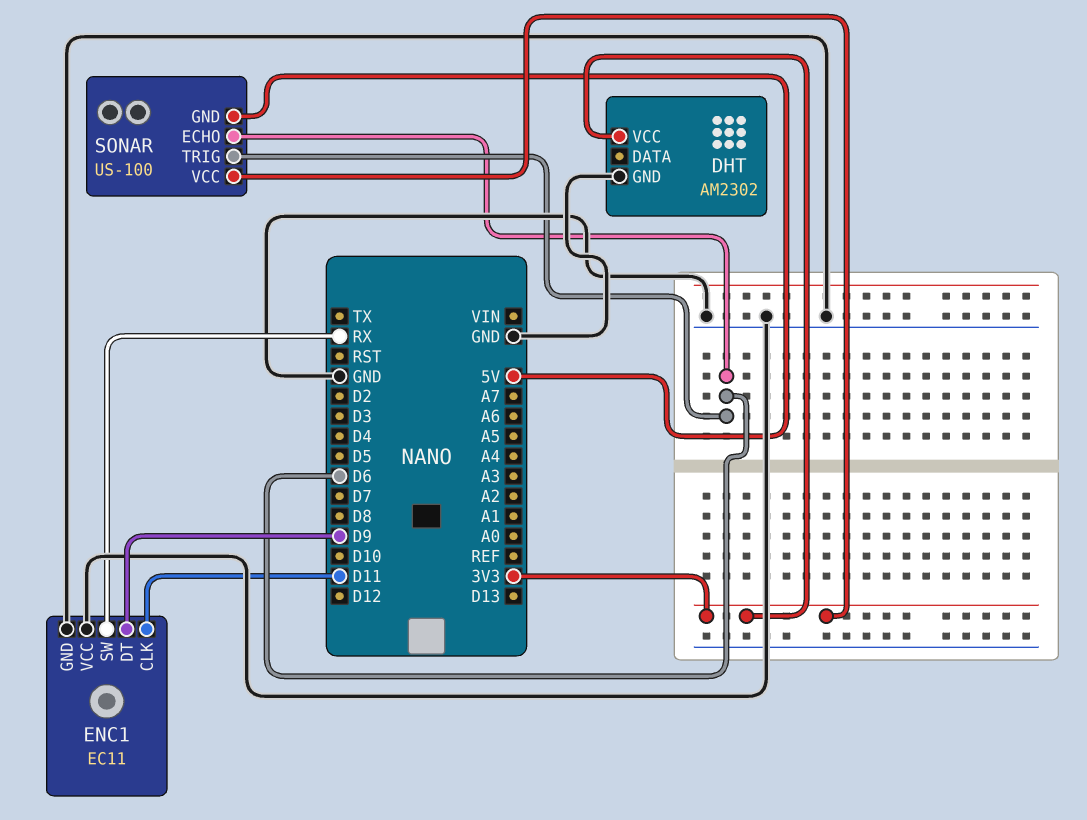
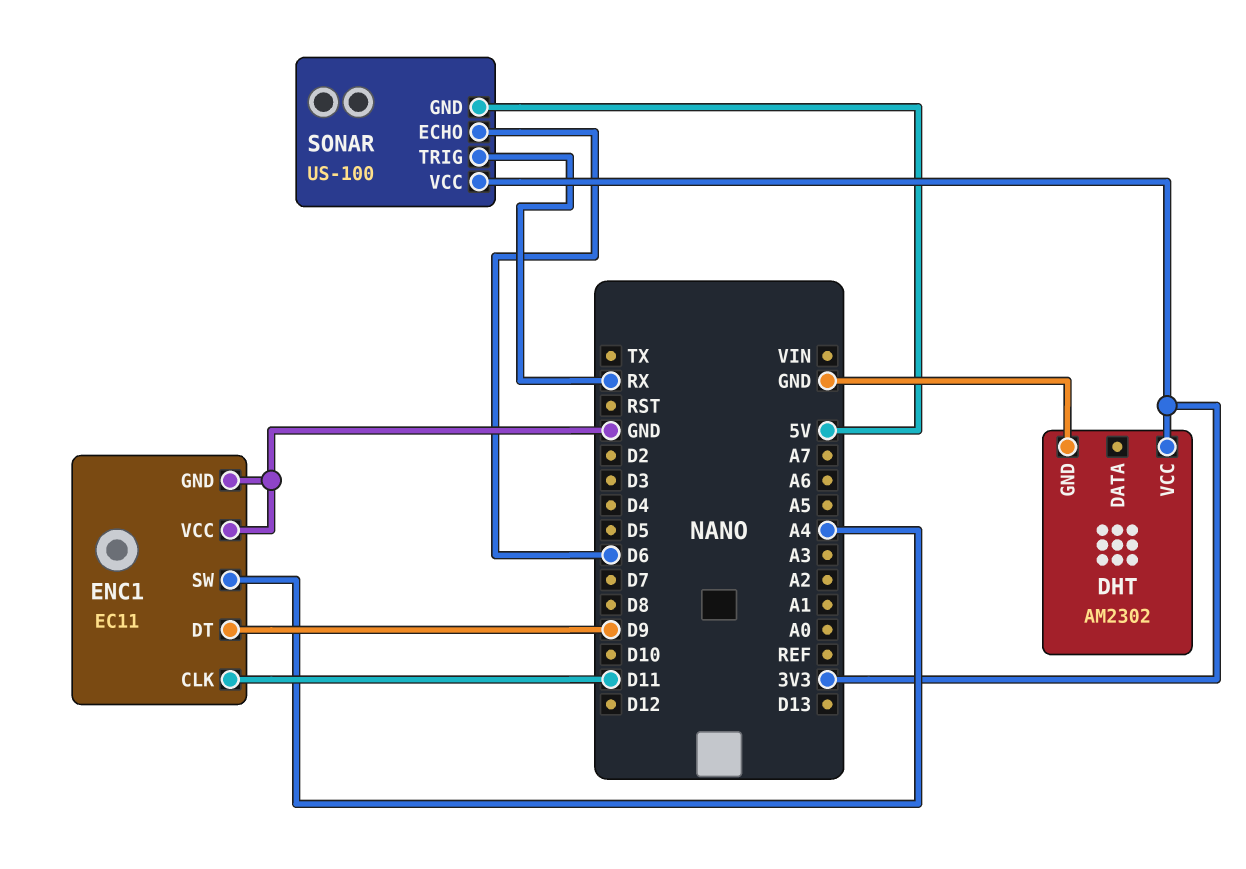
ENC1 pin SW: RX -> A4
SONAR pin TRIG: D6 -> RX

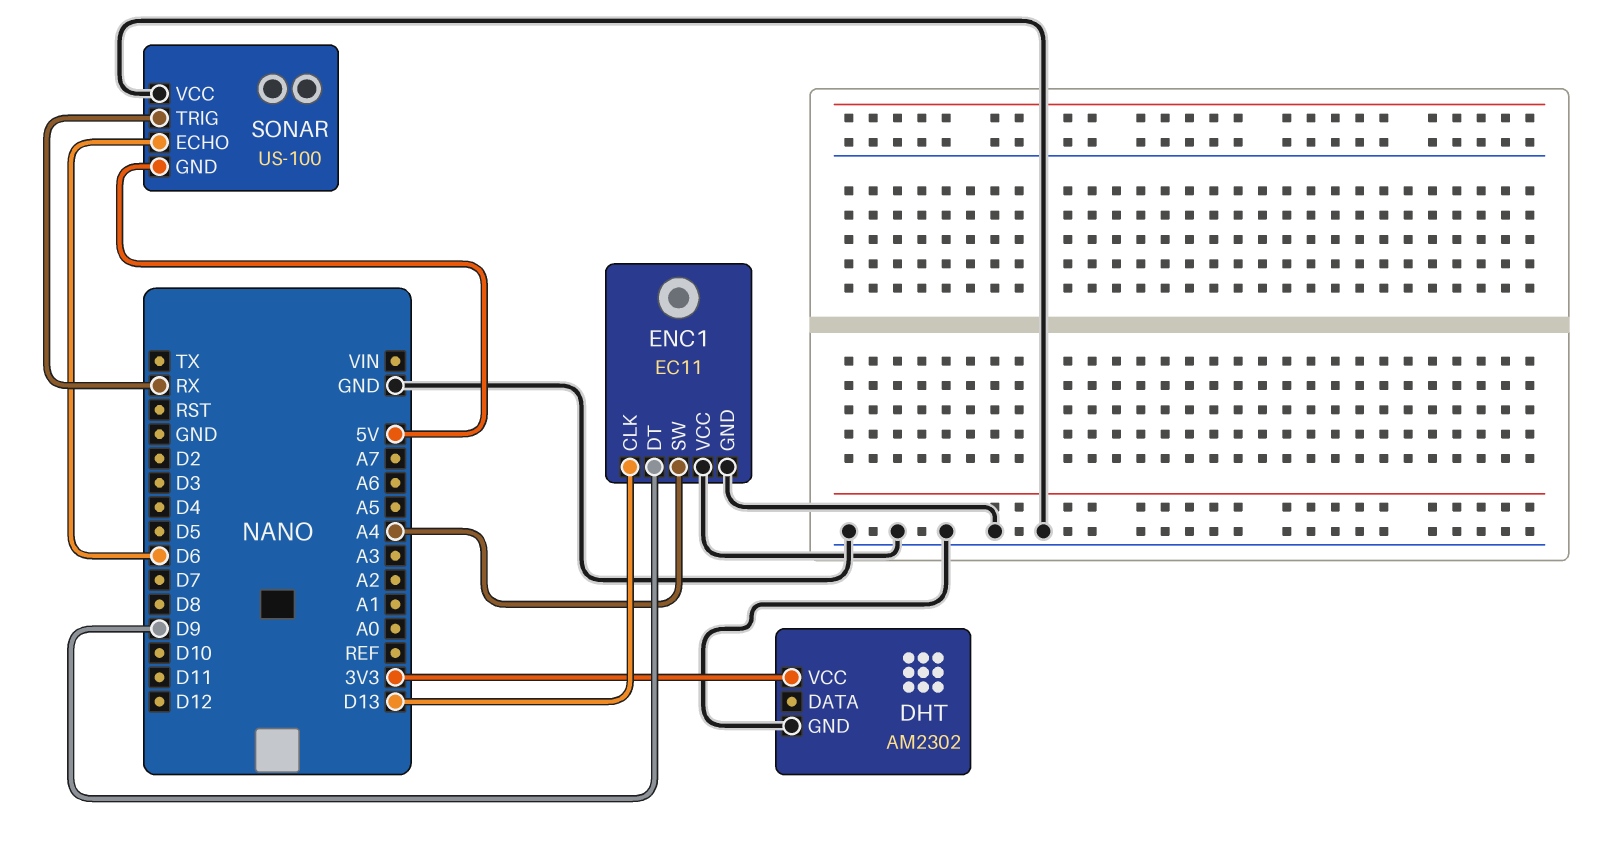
ENC1 pin CLK: D11 -> D13
SONAR pin VCC: 3V3 -> GND

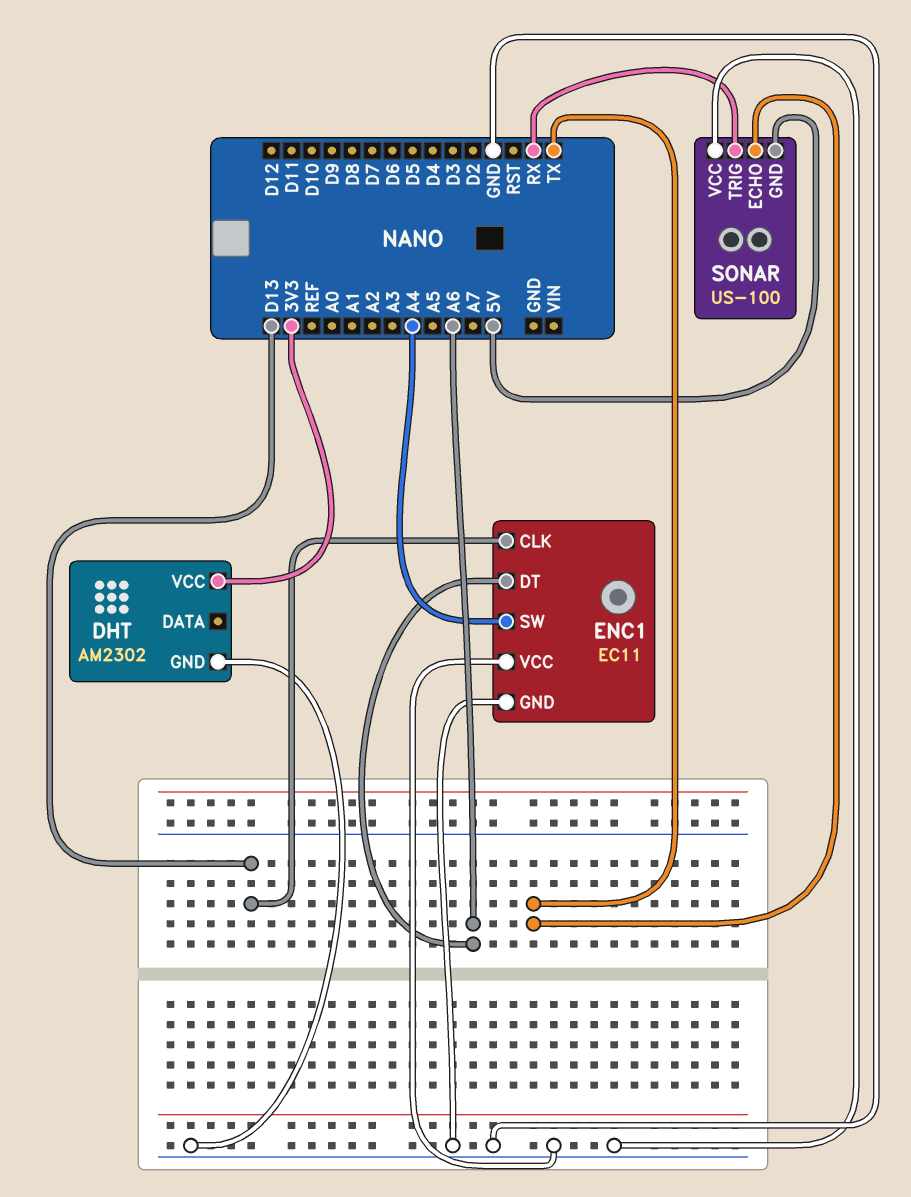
ENC1 pin DT: D9 -> A6
SONAR pin ECHO: D6 -> TX

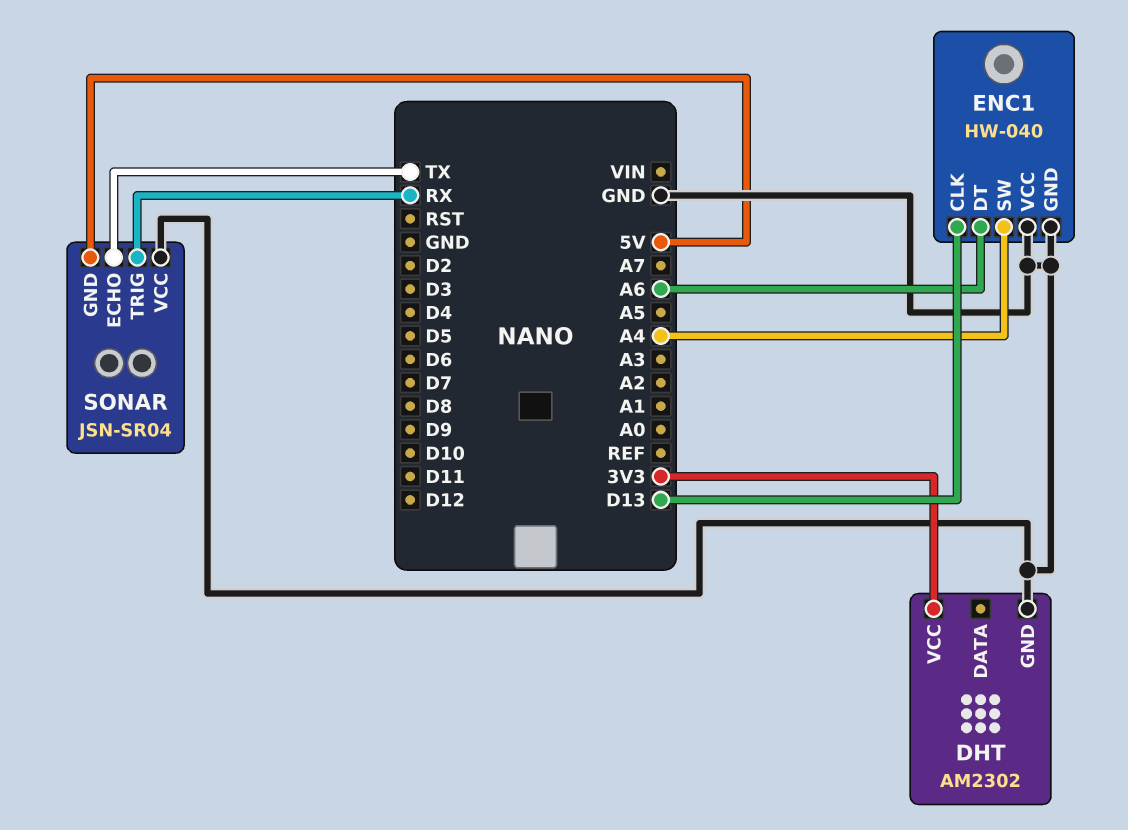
ENC1: EC11 -> HW-040
SONAR: US-100 -> JSN-SR04

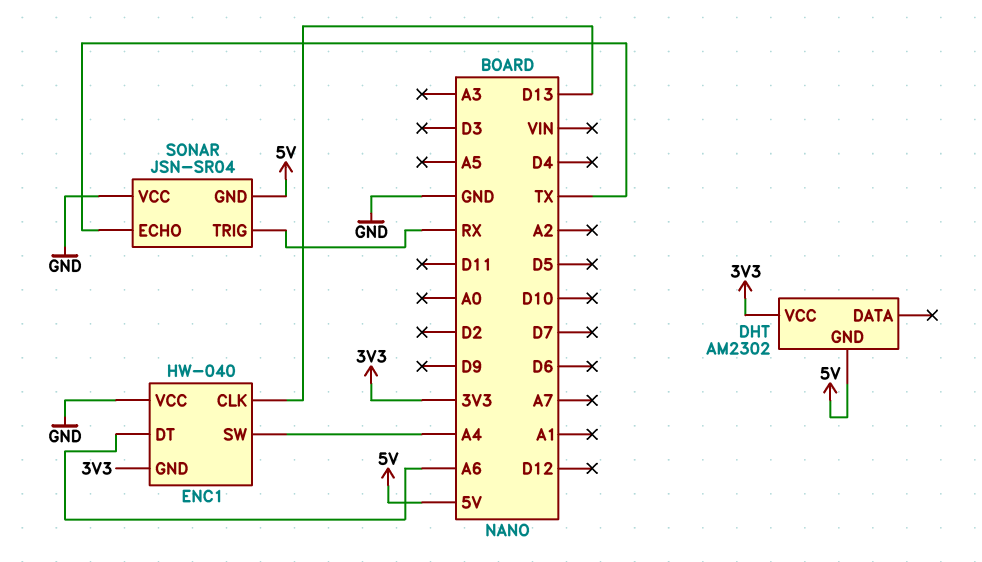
DHT pin GND: GND -> 5V
ENC1 pin GND: GND -> 3V3

